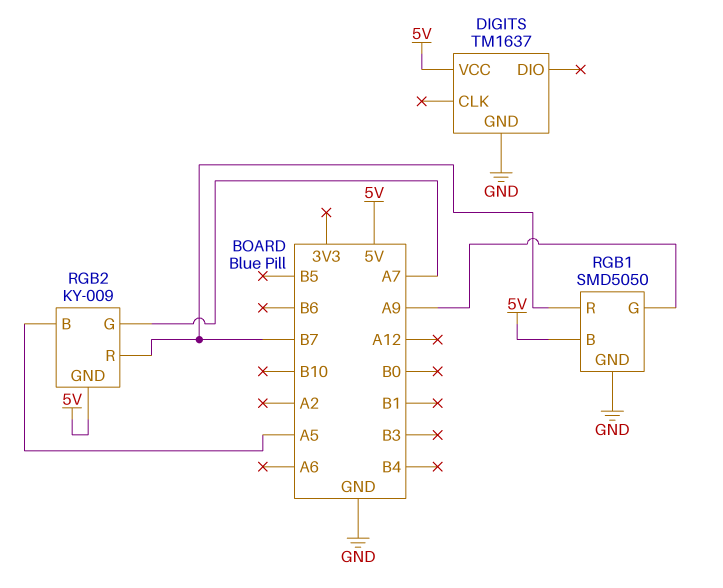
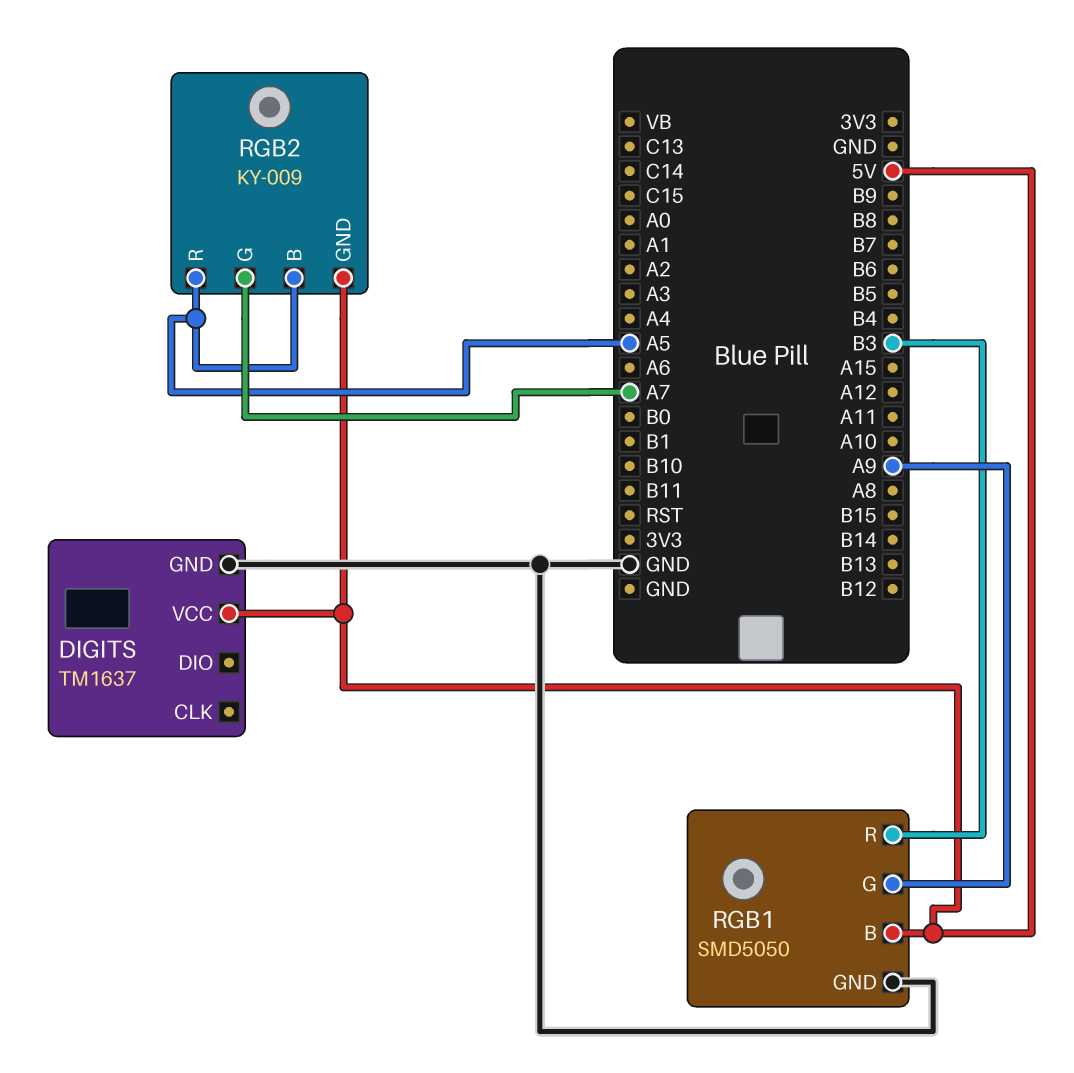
RGB1 pin R: B7 -> B3
RGB2 pin R: B7 -> A5

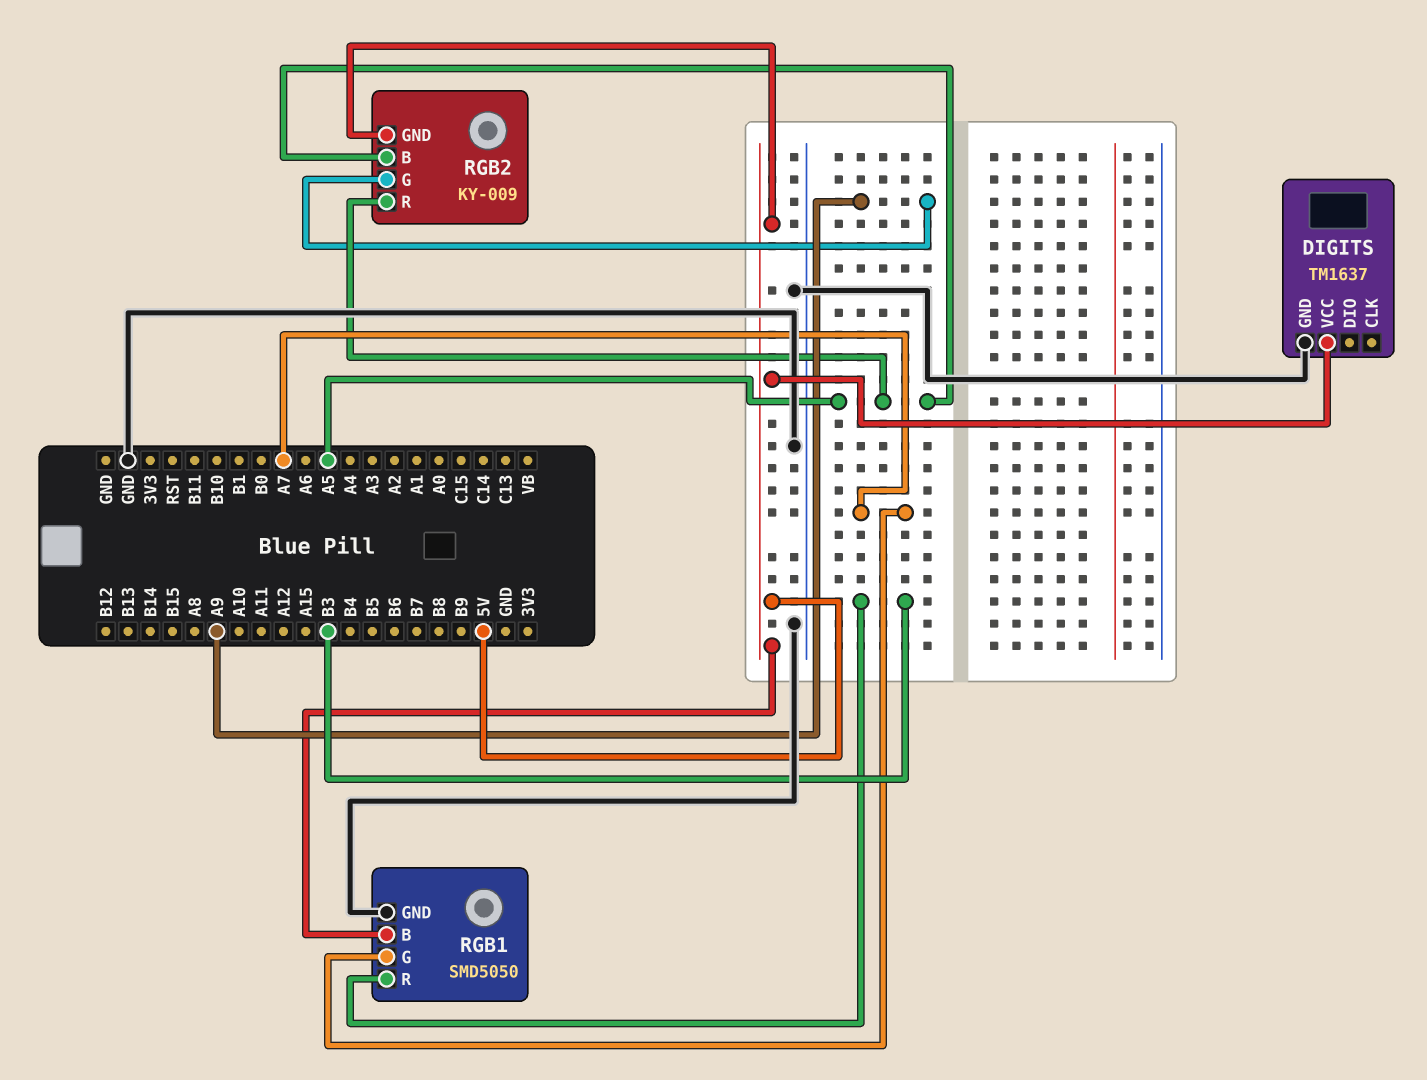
RGB1 pin G: A9 -> A7
RGB2 pin G: A7 -> A9

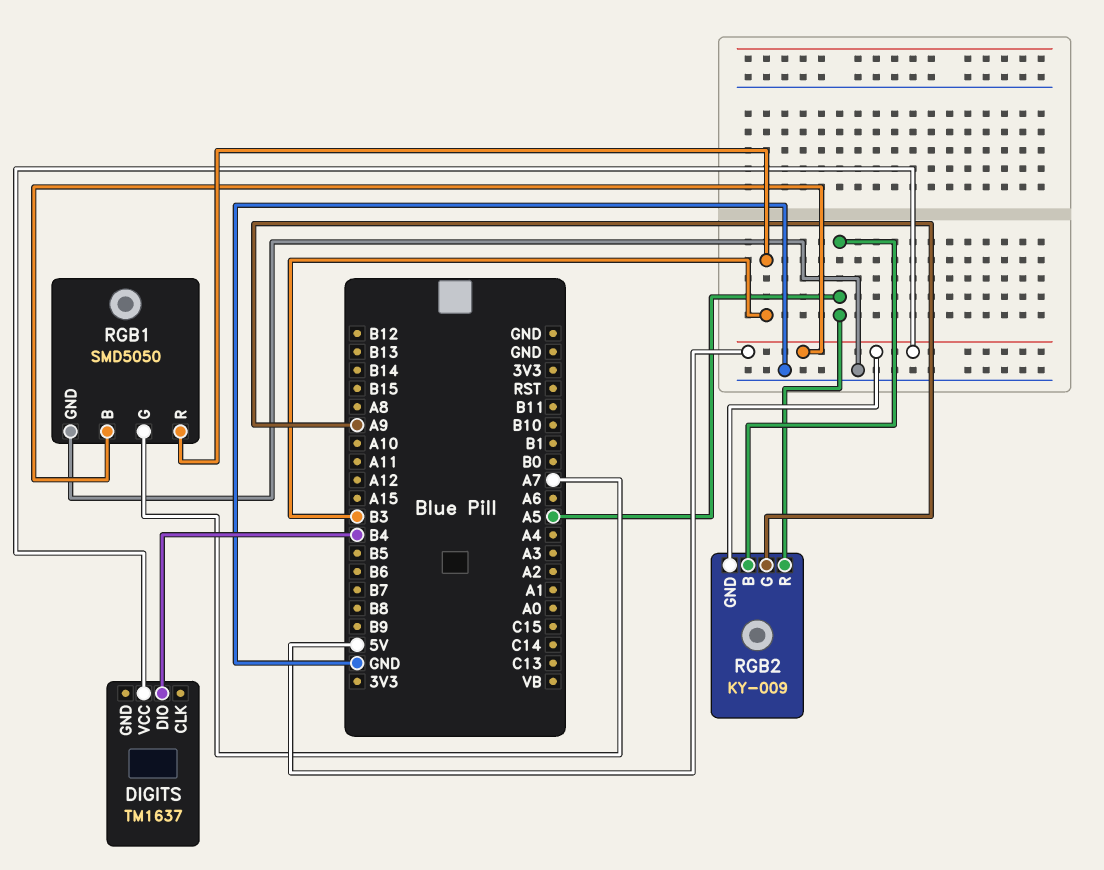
DIGITS pin DIO: none -> B4
DIGITS pin GND: GND -> none

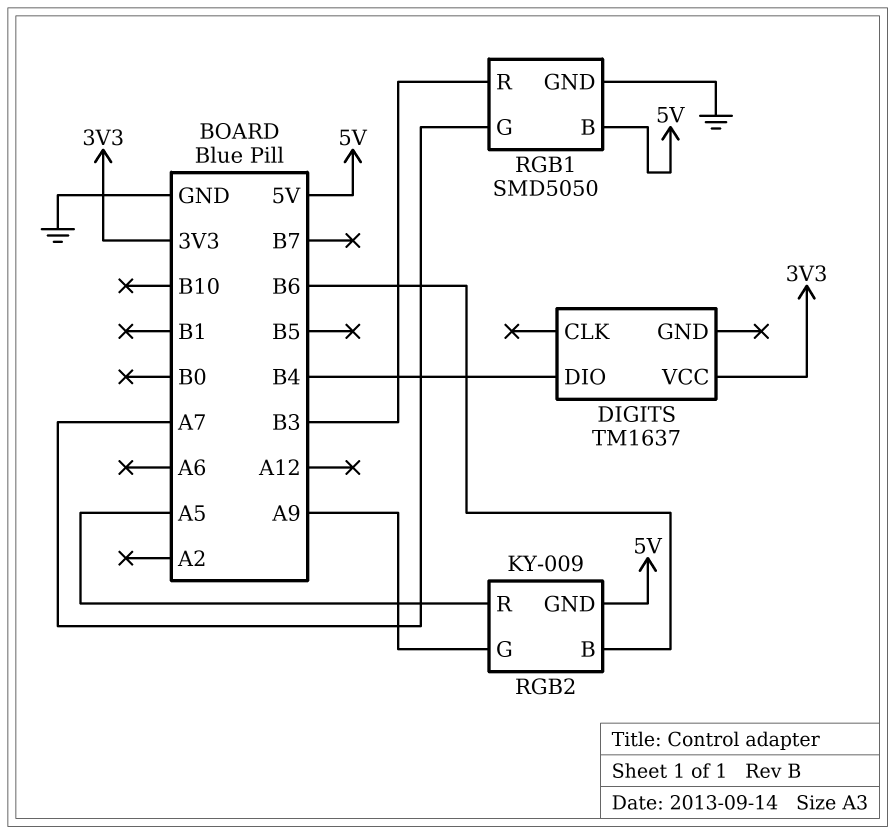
DIGITS pin VCC: 5V -> 3V3
RGB2 pin B: A5 -> B6

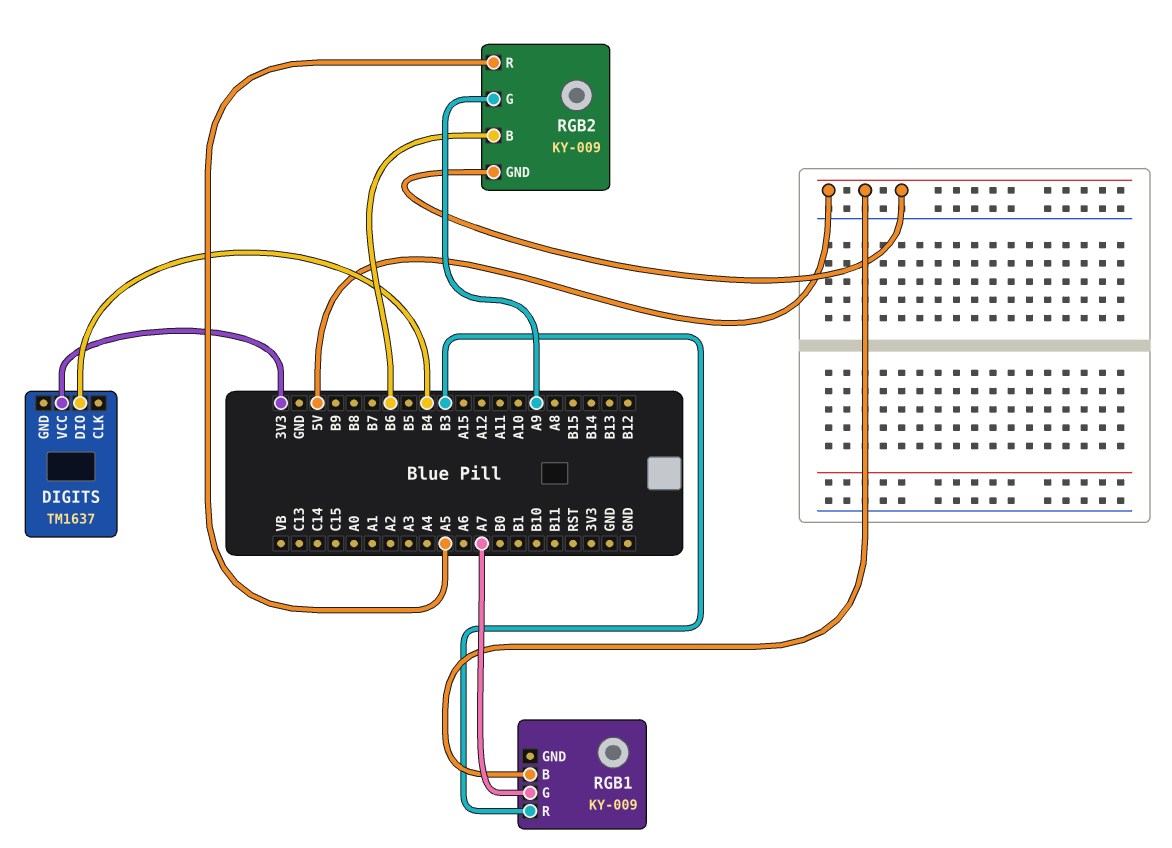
RGB1: SMD5050 -> KY-009
RGB1 pin GND: GND -> none

